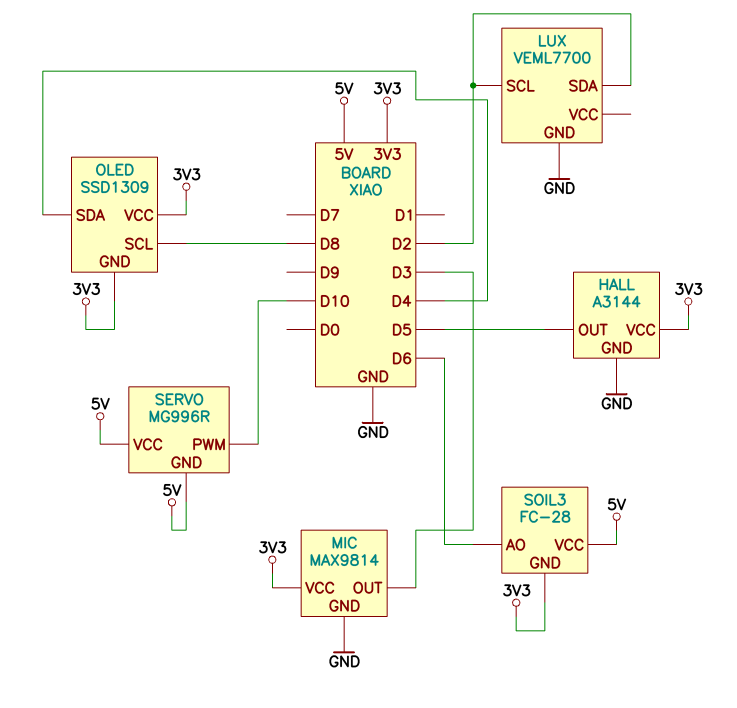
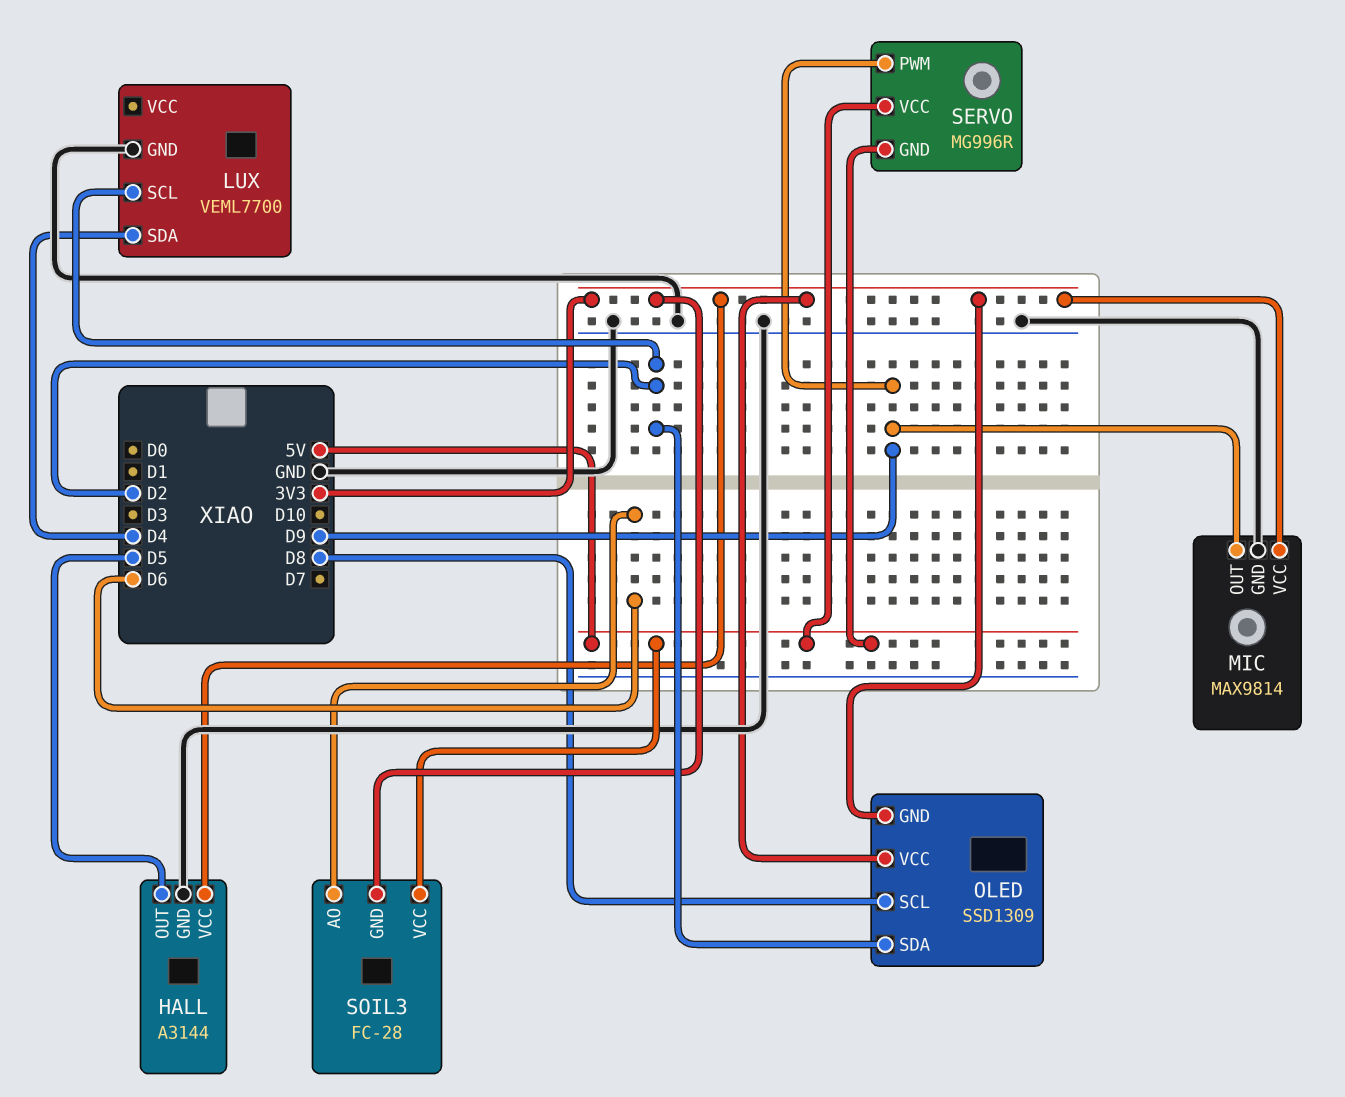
LUX pin SDA: D2 -> D4
MIC pin OUT: D3 -> D9
OLED pin SDA: D4 -> D2
SERVO pin PWM: D10 -> D9

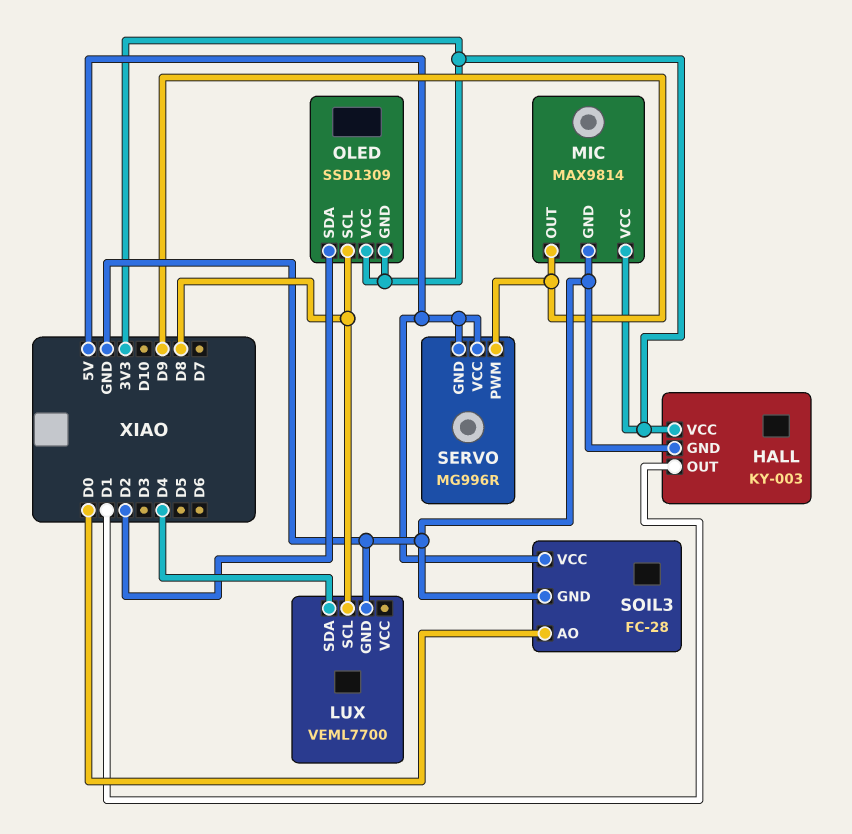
HALL: A3144 -> KY-003
HALL pin OUT: D5 -> D1
LUX pin SCL: D2 -> D8
SOIL3 pin AO: D6 -> D0
SOIL3 pin GND: 3V3 -> GND

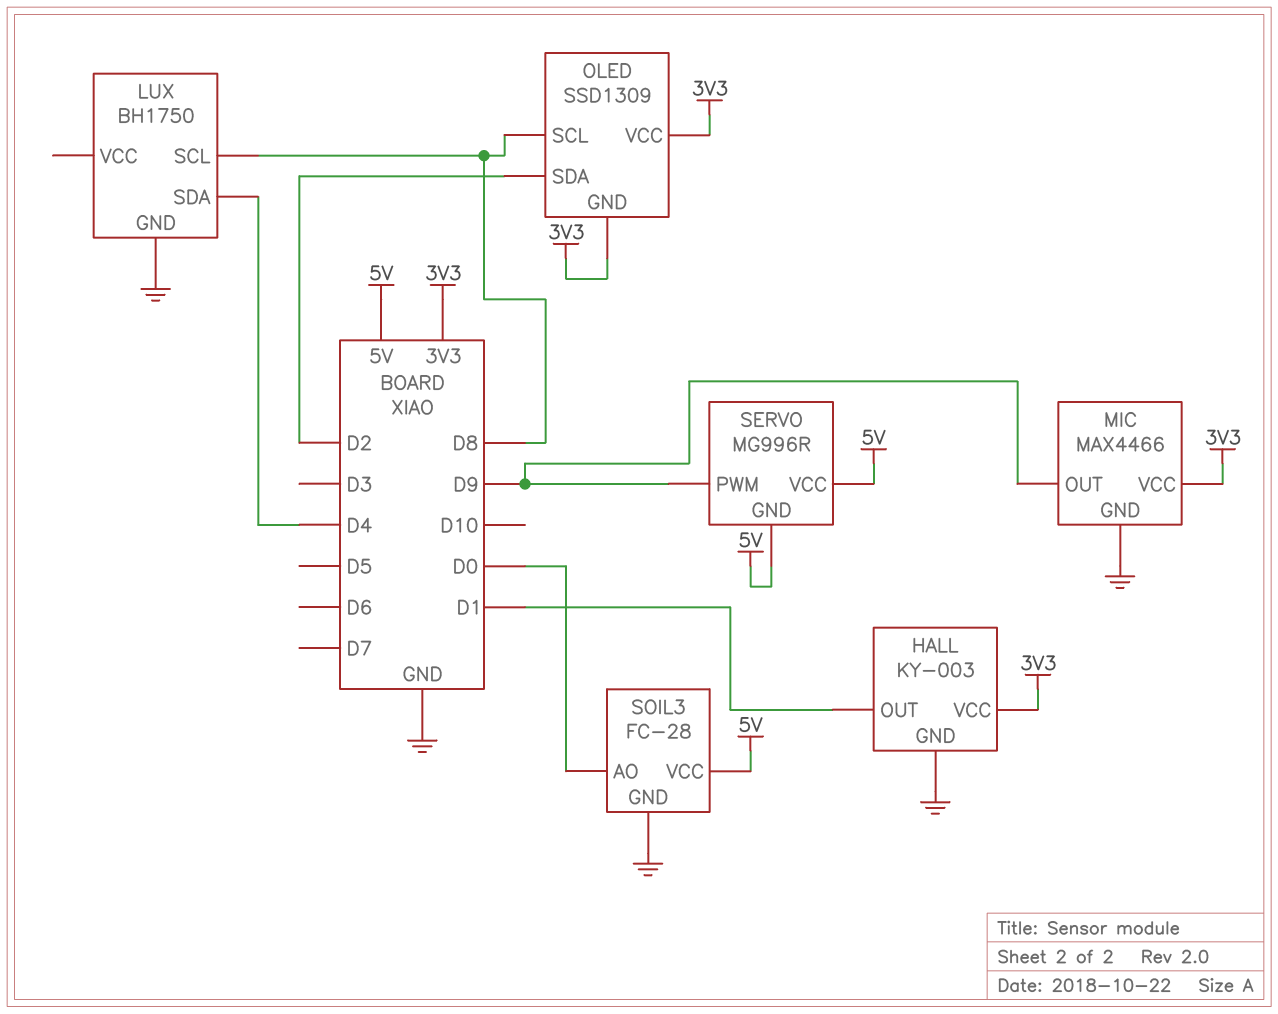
LUX: VEML7700 -> BH1750
MIC: MAX9814 -> MAX4466

